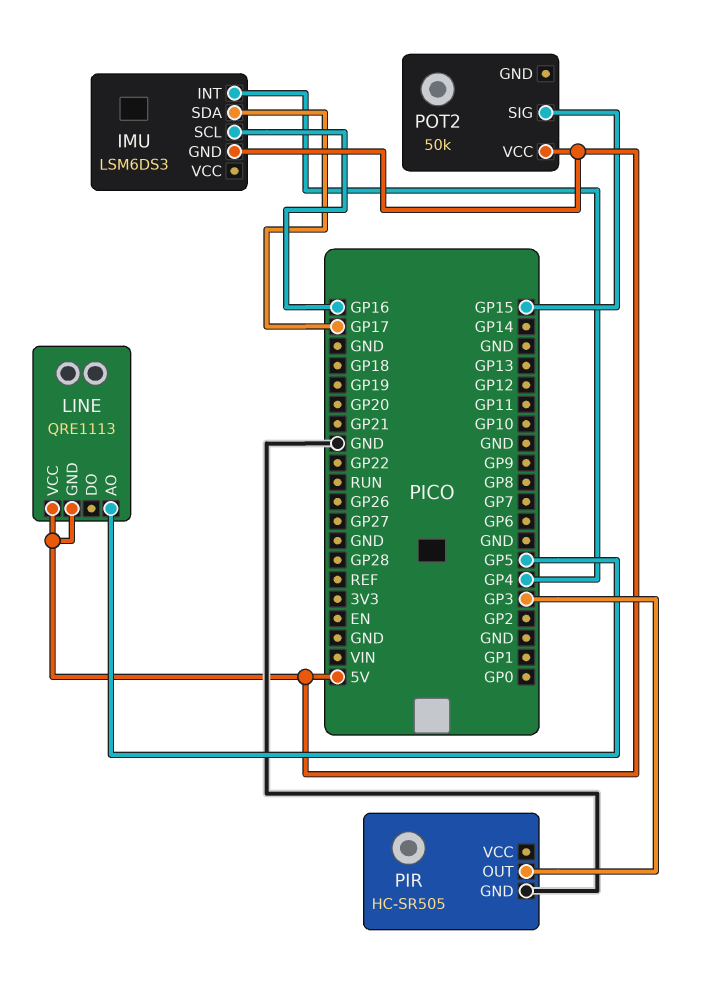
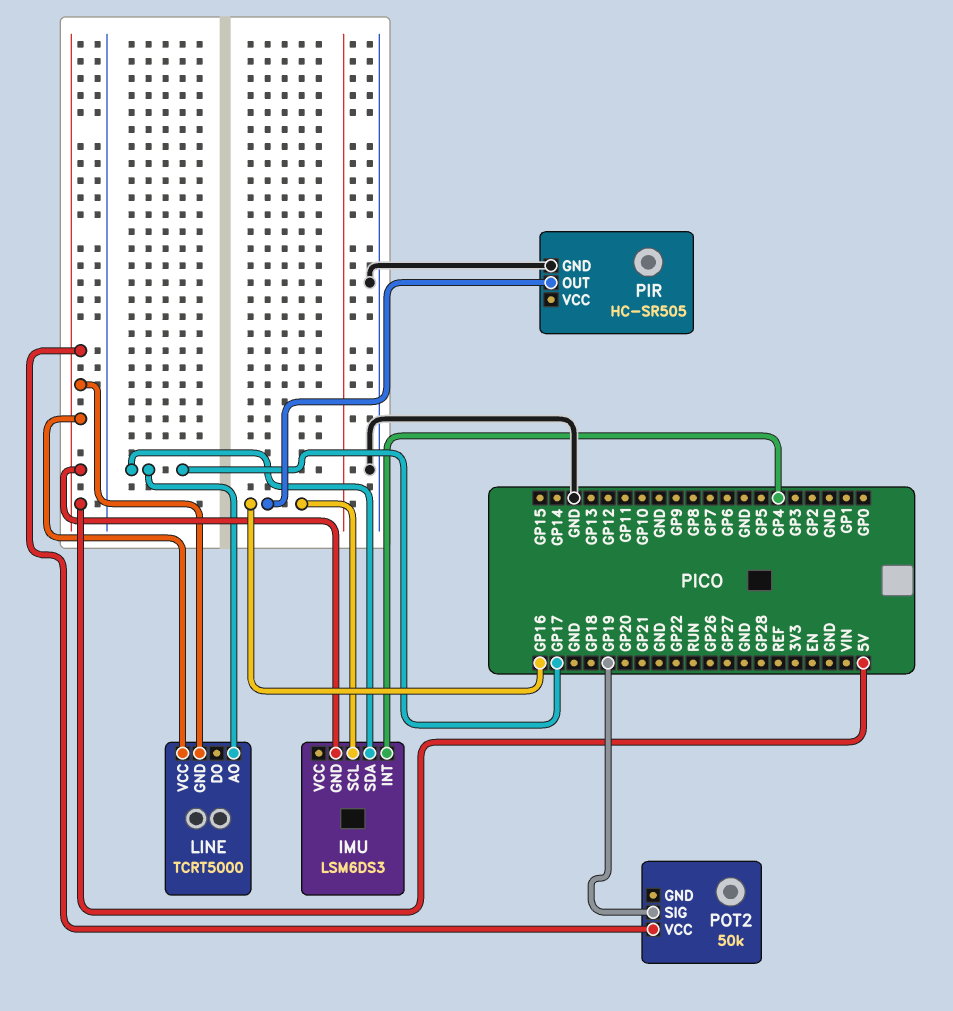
LINE: QRE1113 -> TCRT5000
LINE pin AO: GP5 -> GP17
PIR pin OUT: GP3 -> GP16
POT2 pin SIG: GP15 -> GP19

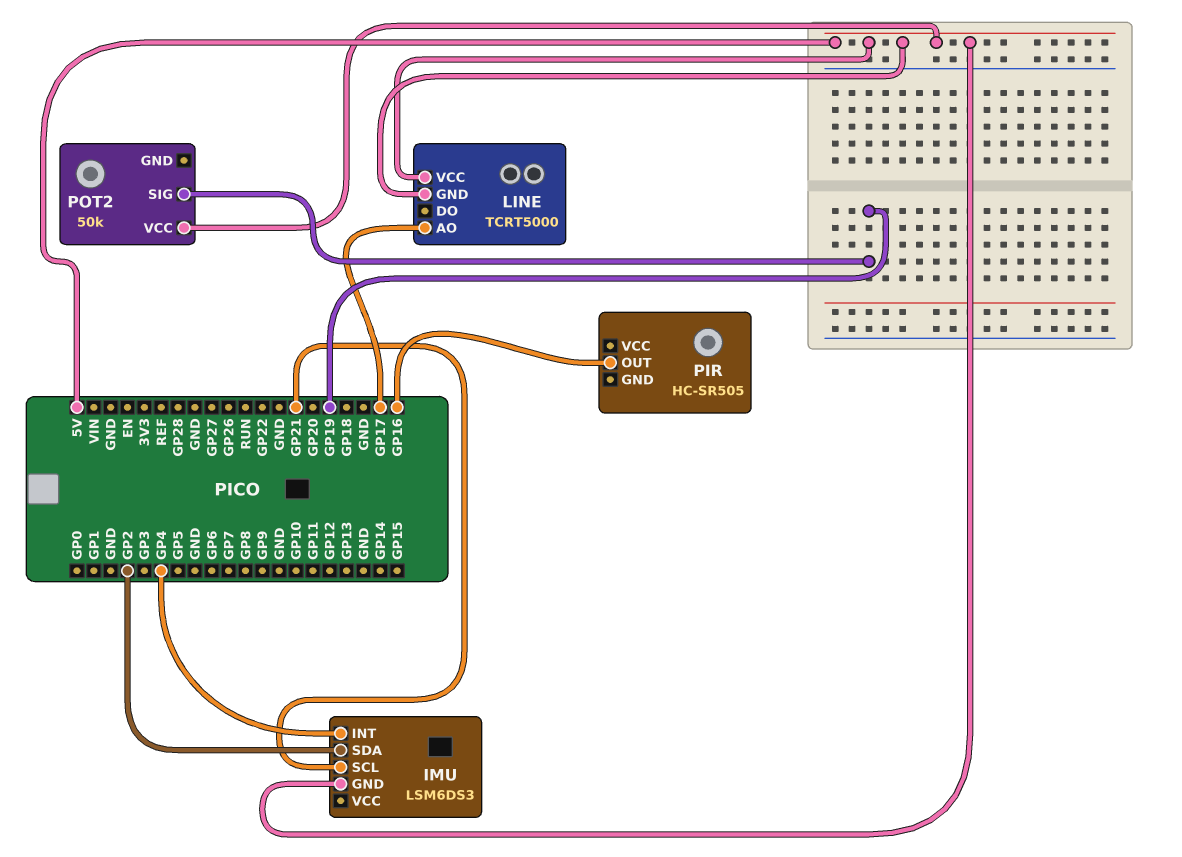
IMU pin SCL: GP16 -> GP21
IMU pin SDA: GP17 -> GP2
PIR pin GND: GND -> none

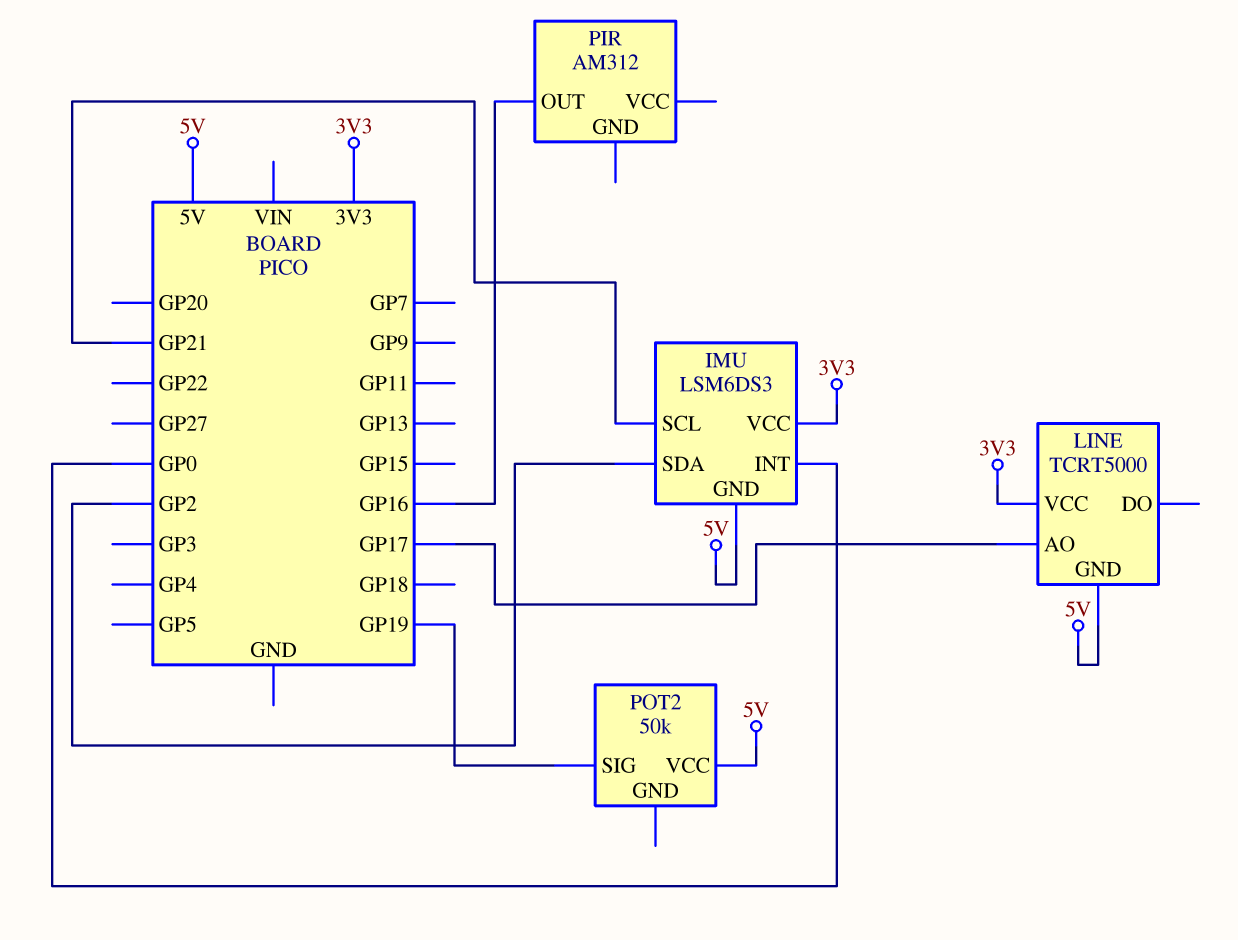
IMU pin INT: GP4 -> GP0
IMU pin VCC: none -> 3V3
LINE pin VCC: 5V -> 3V3
PIR: HC-SR505 -> AM312

